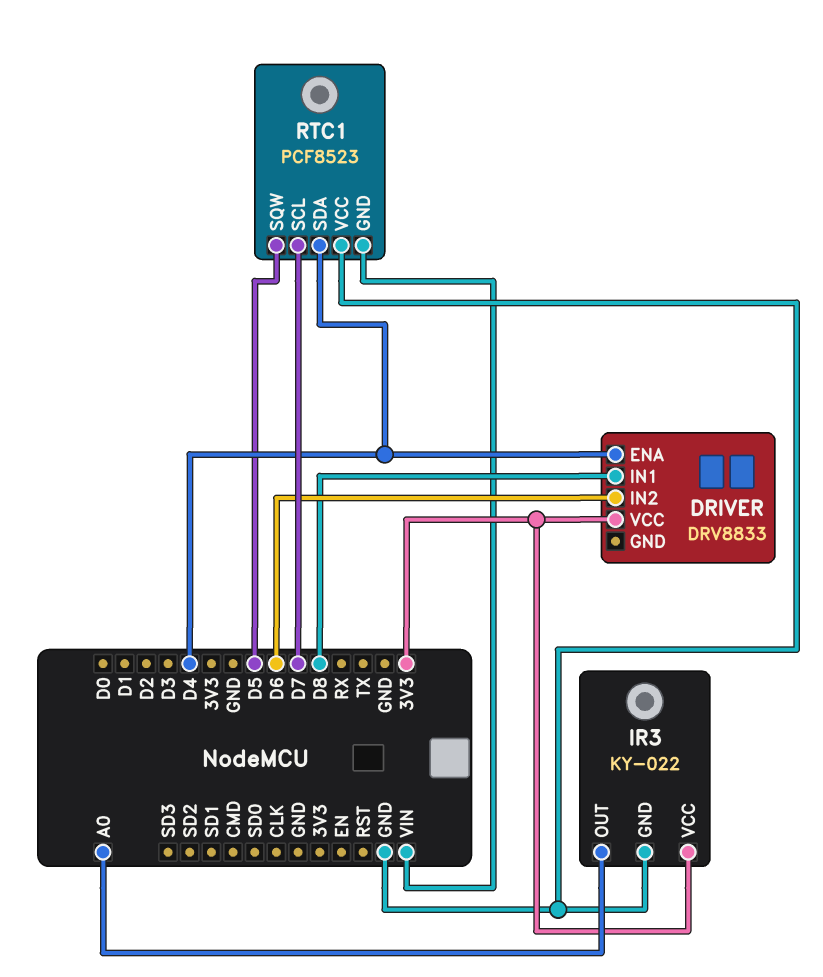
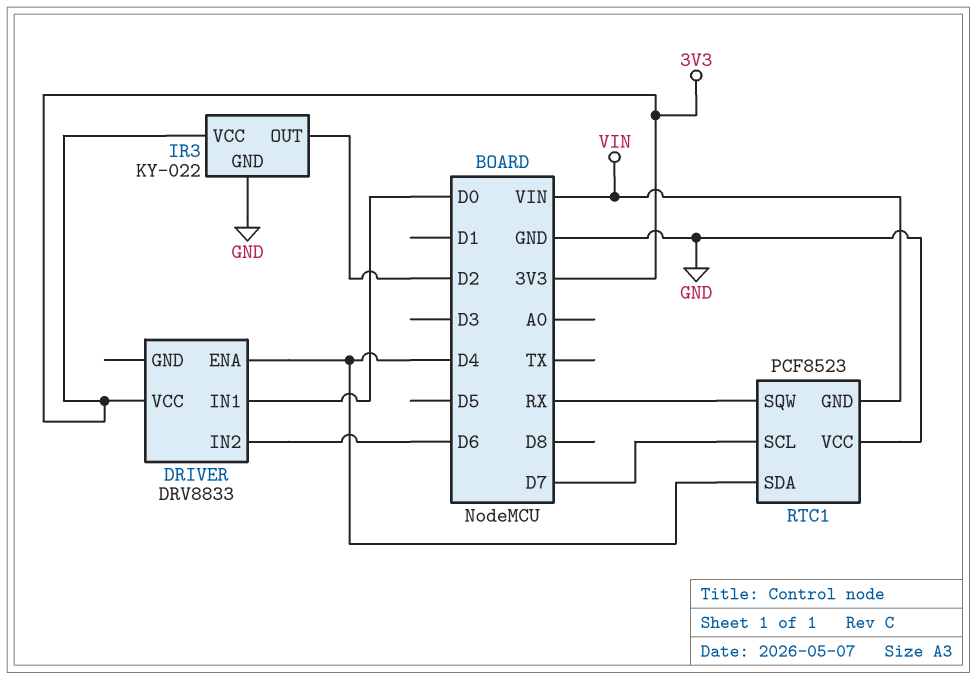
DRIVER pin IN1: D8 -> D0
IR3 pin OUT: A0 -> D2
RTC1 pin SQW: D5 -> RX

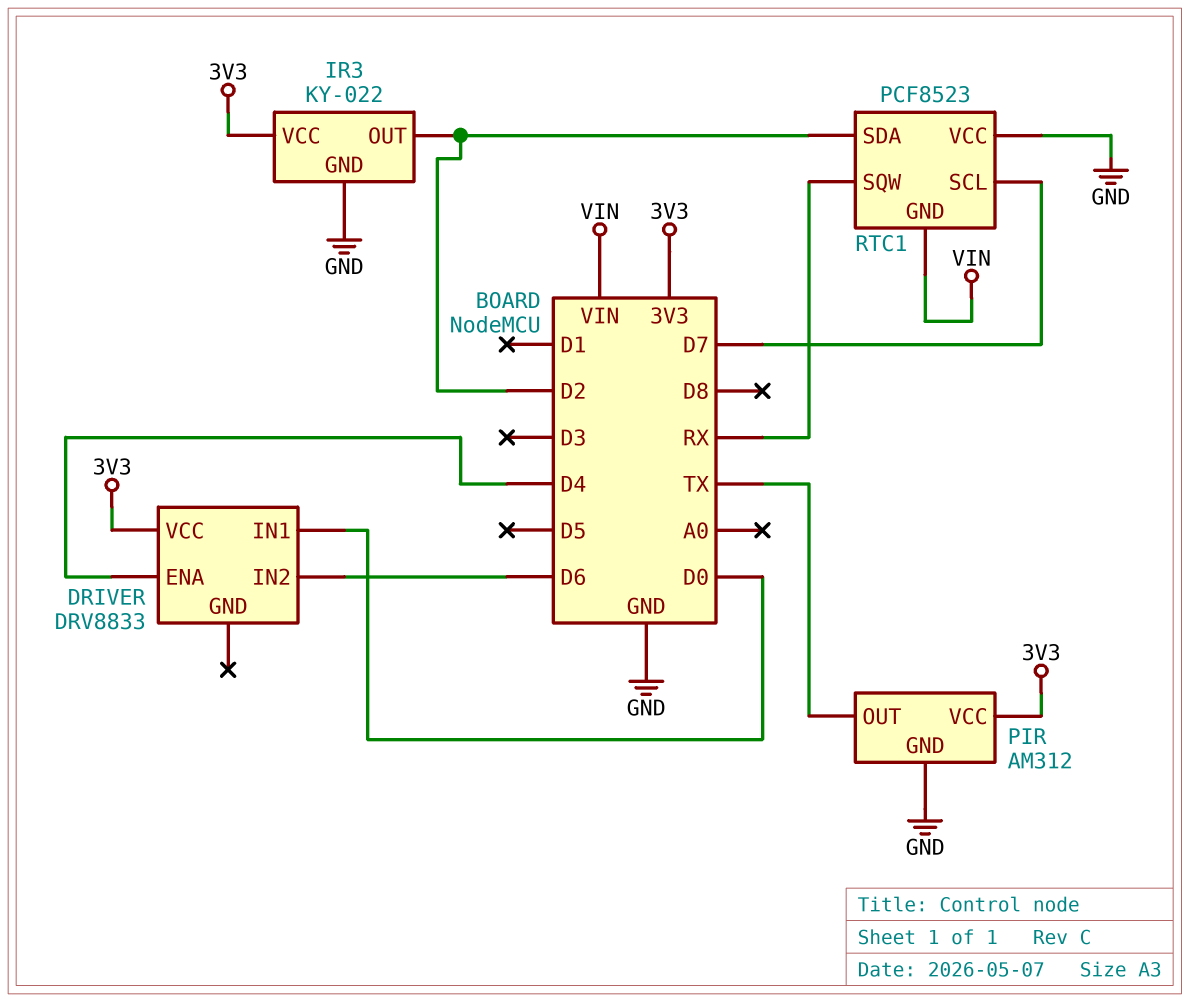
PIR: none -> AM312
PIR pin GND: none -> GND
PIR pin OUT: none -> TX
PIR pin VCC: none -> 3V3
RTC1 pin SDA: D4 -> D2

